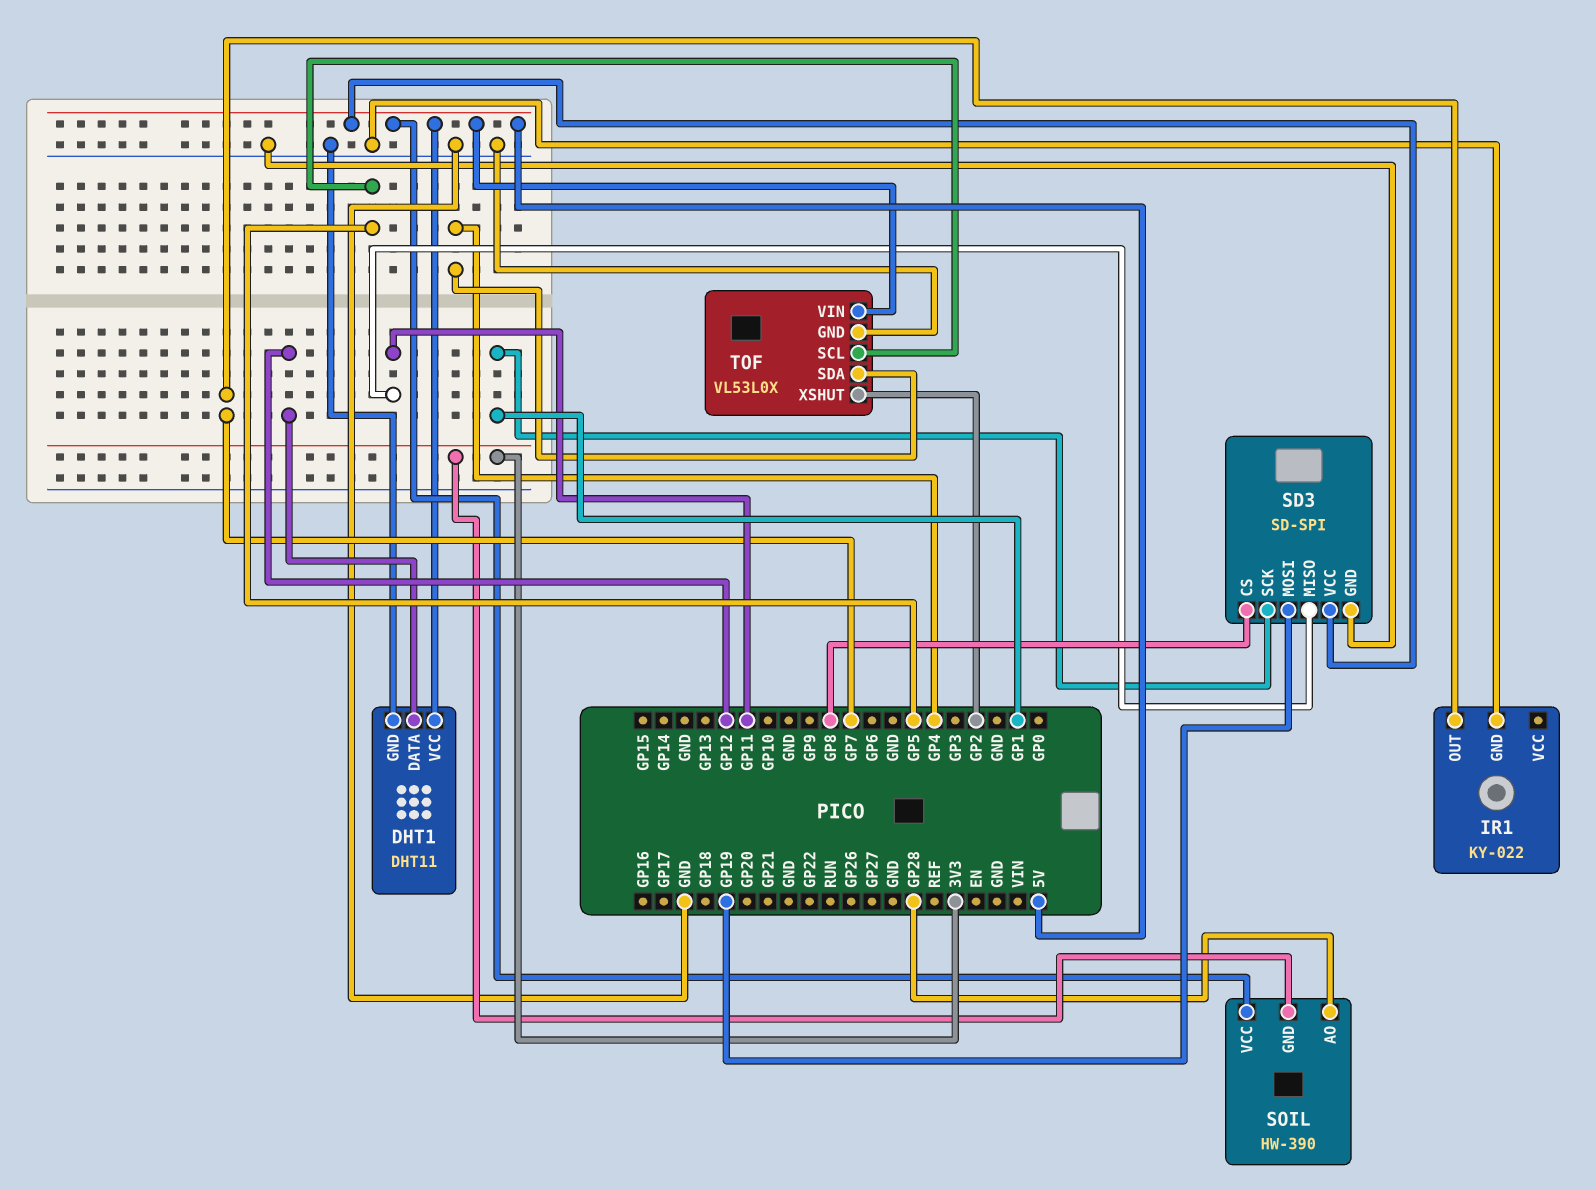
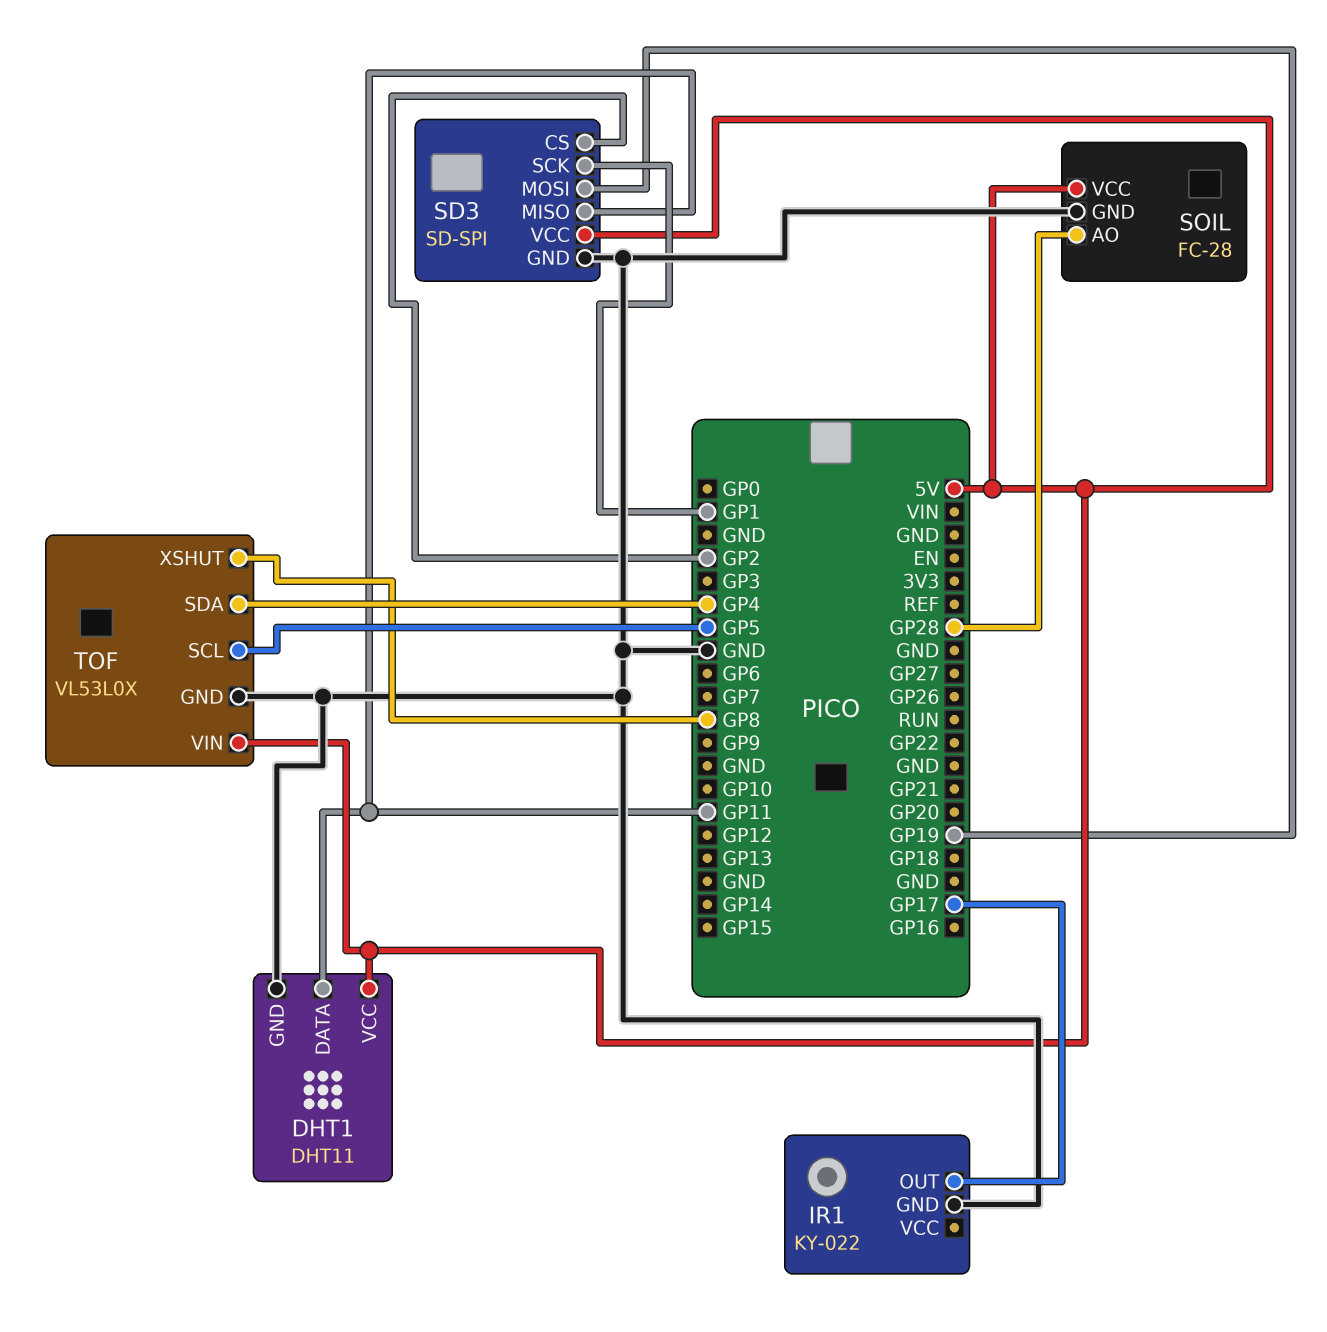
DHT1 pin DATA: GP12 -> GP11
IR1 pin OUT: GP7 -> GP17
SD3 pin CS: GP8 -> GP2
SOIL: HW-390 -> FC-28
SOIL pin GND: 3V3 -> GND
TOF pin XSHUT: GP2 -> GP8

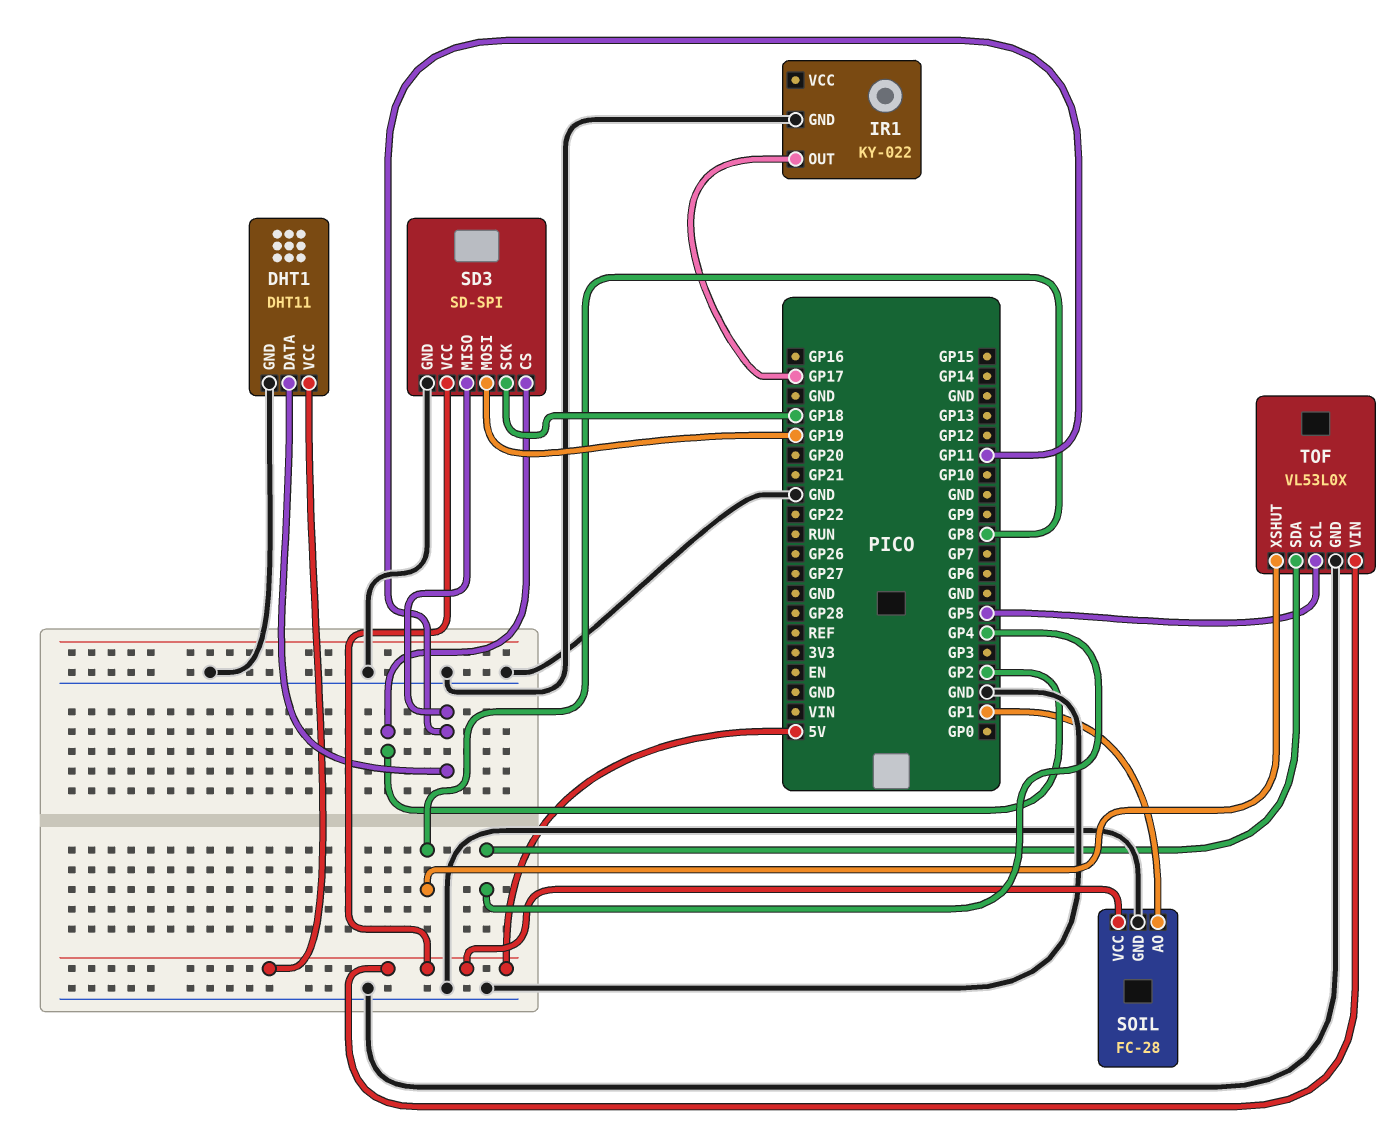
SD3 pin SCK: GP1 -> GP18
SOIL pin AO: GP28 -> GP1

